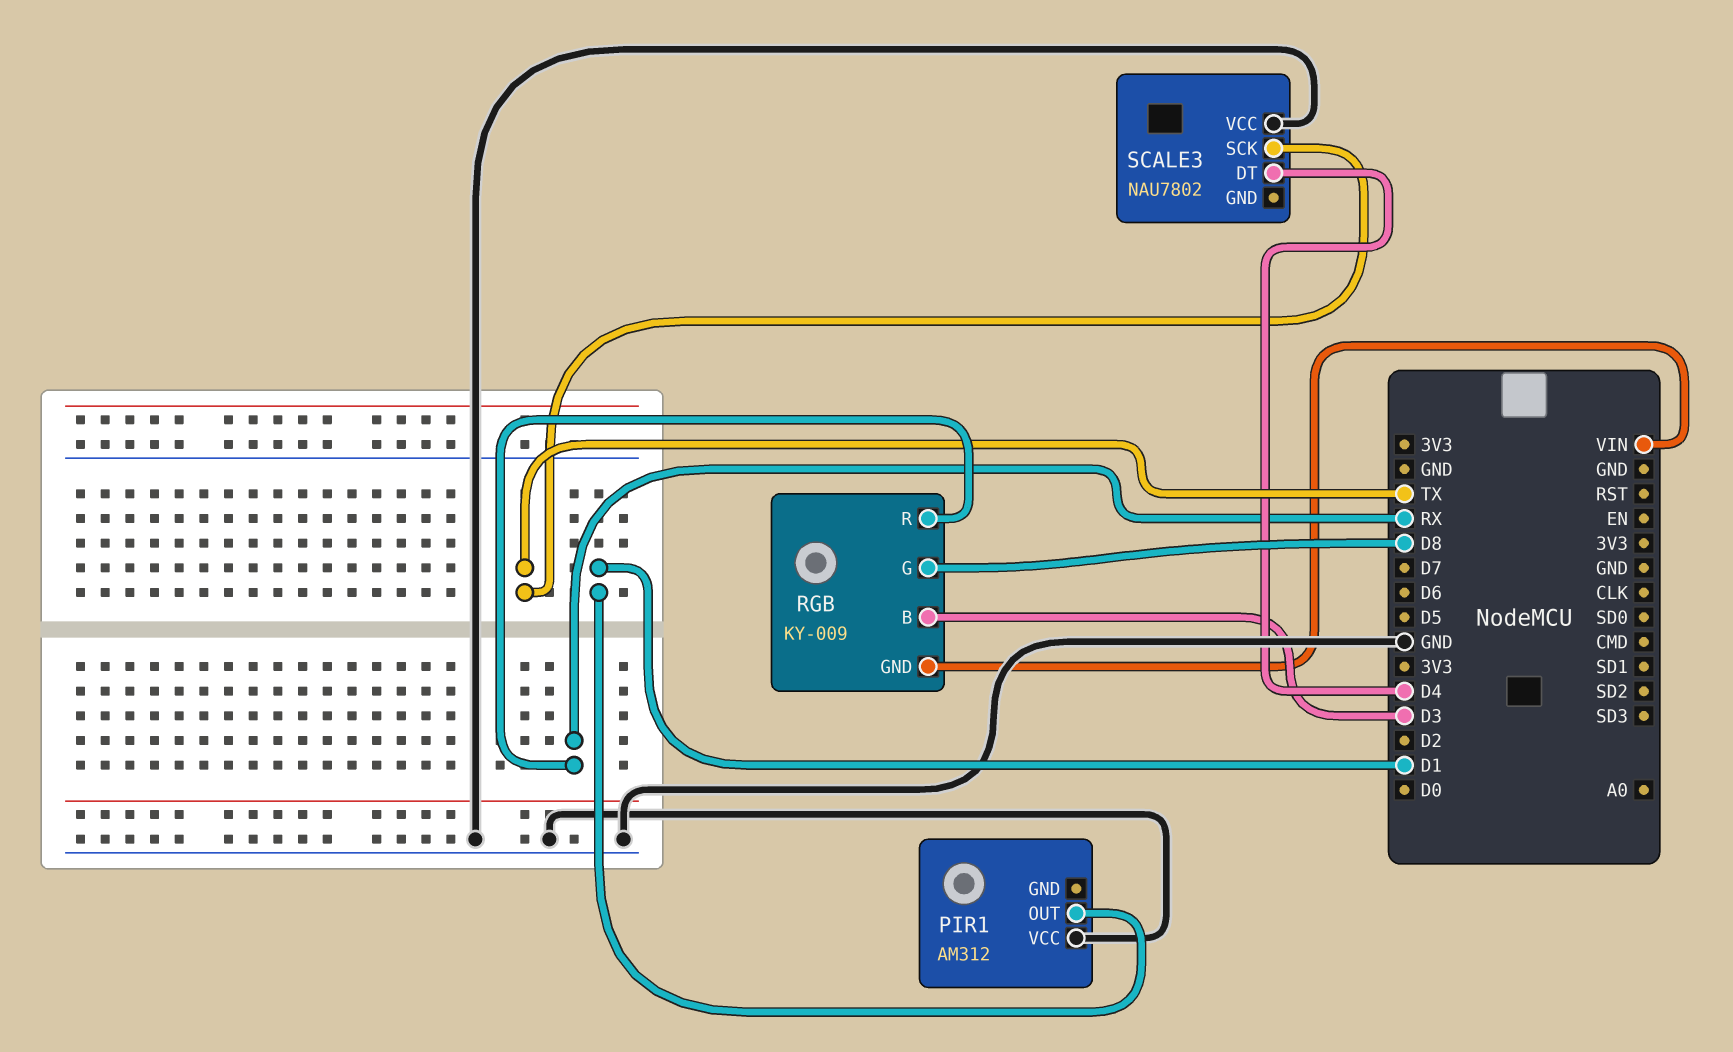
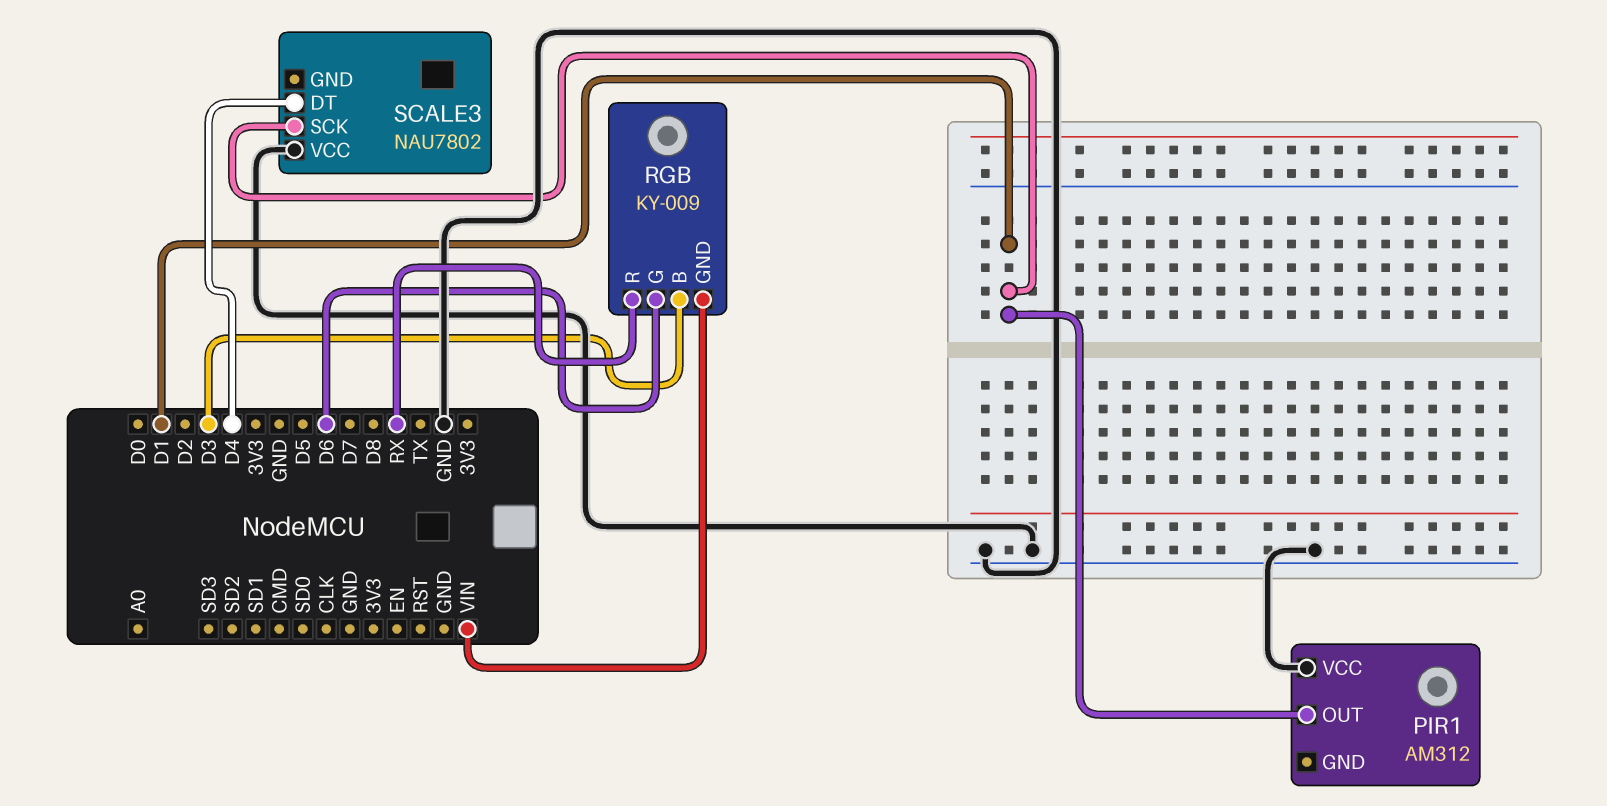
RGB pin G: D8 -> D6
SCALE3 pin SCK: TX -> D1

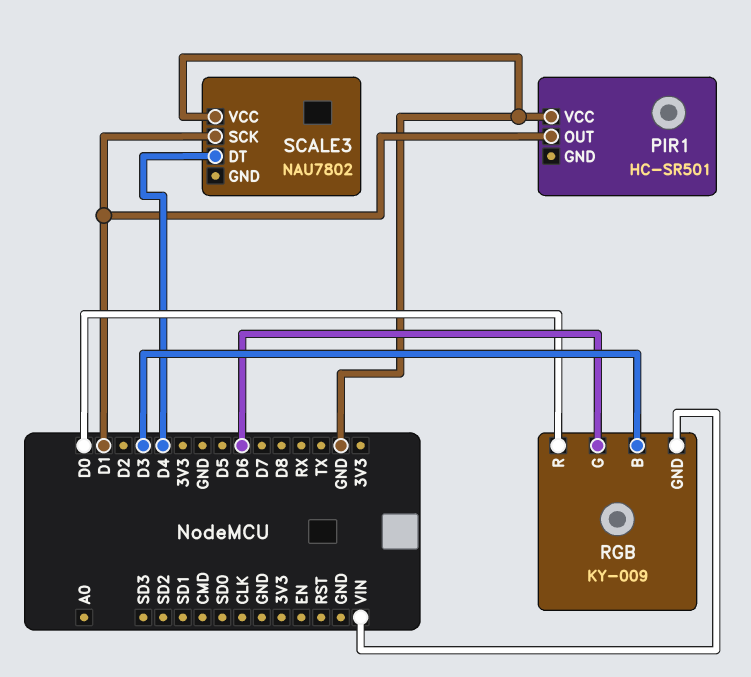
PIR1: AM312 -> HC-SR501
RGB pin R: RX -> D0

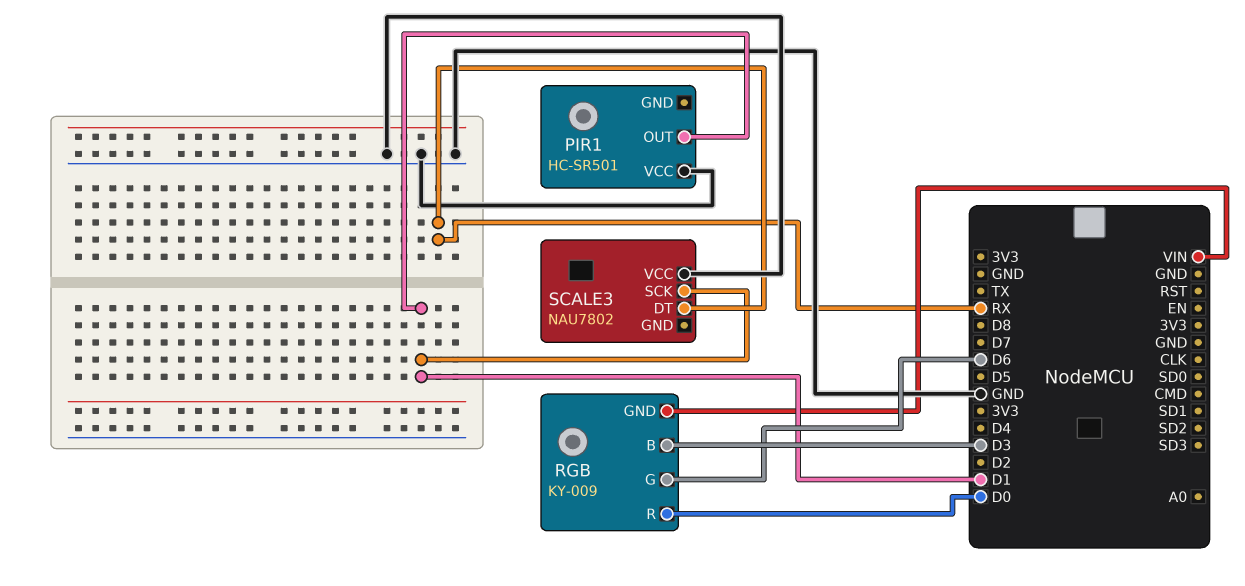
SCALE3 pin DT: D4 -> RX

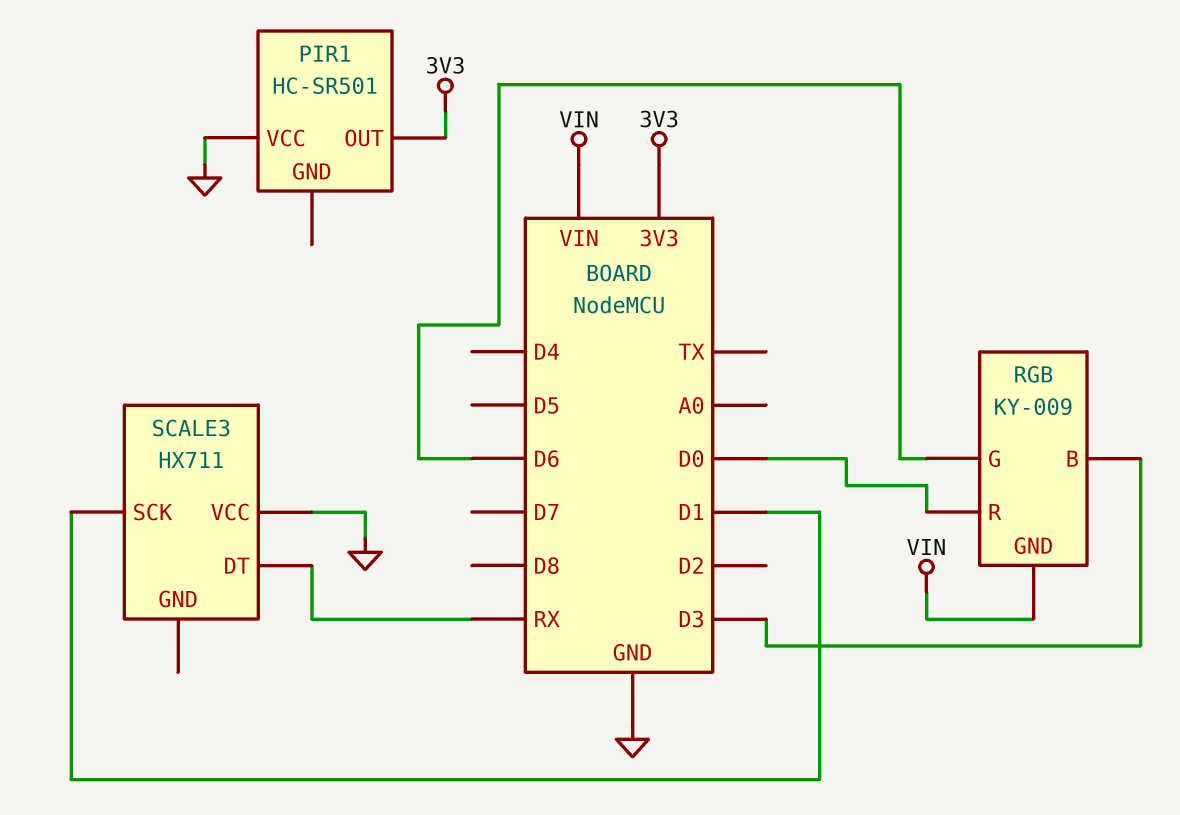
PIR1 pin OUT: D1 -> 3V3
SCALE3: NAU7802 -> HX711

